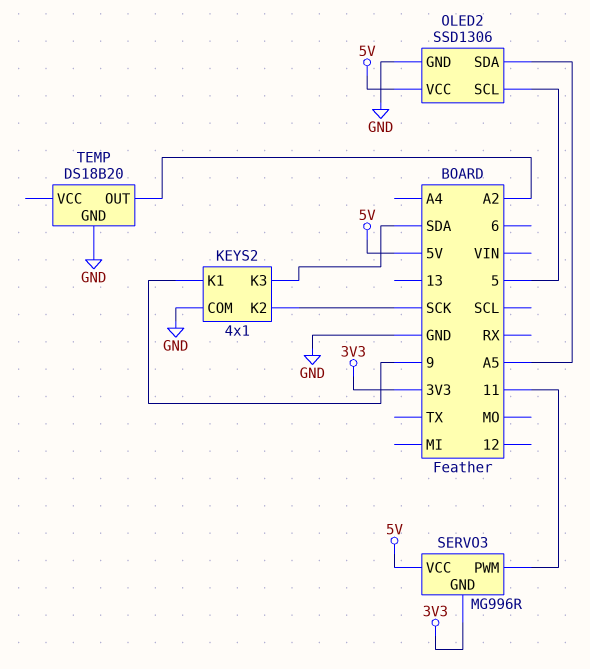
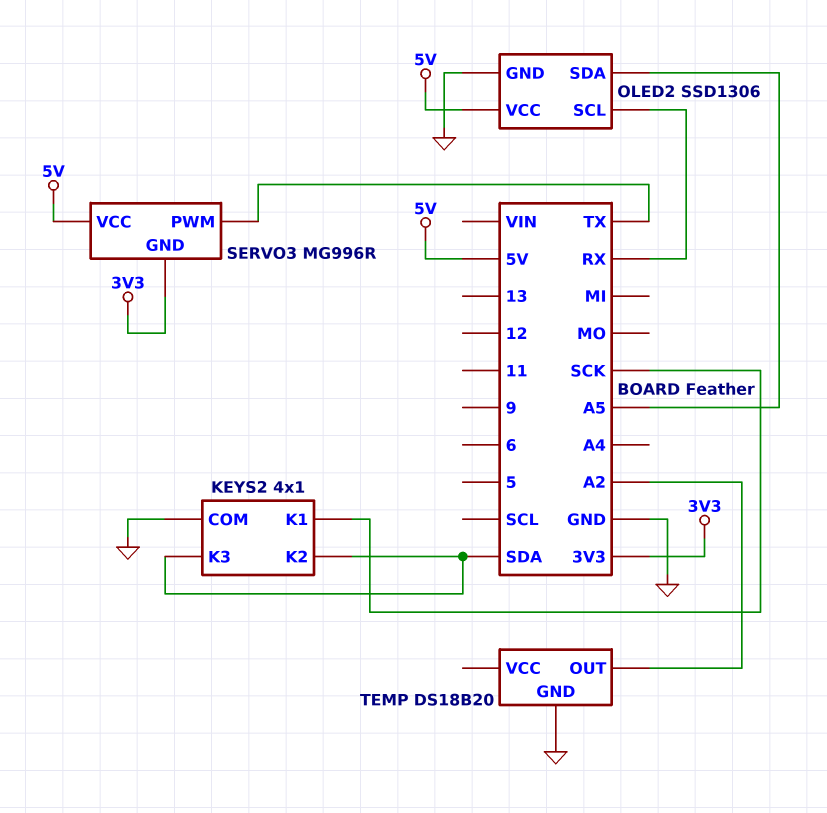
KEYS2 pin K1: 9 -> SCK
KEYS2 pin K2: SCK -> SDA
OLED2 pin SCL: 5 -> RX
SERVO3 pin PWM: 11 -> TX

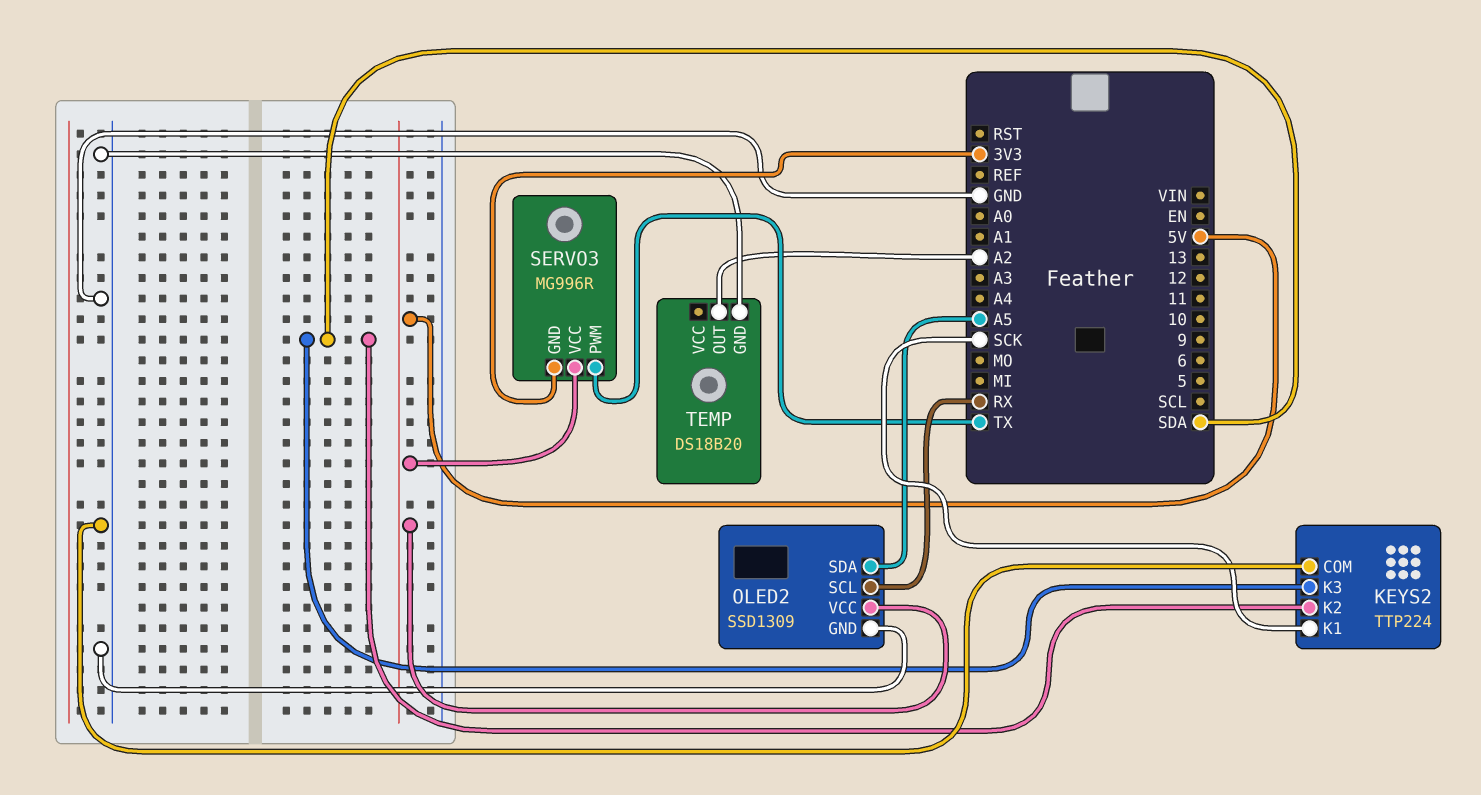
KEYS2: 4x1 -> TTP224
OLED2: SSD1306 -> SSD1309

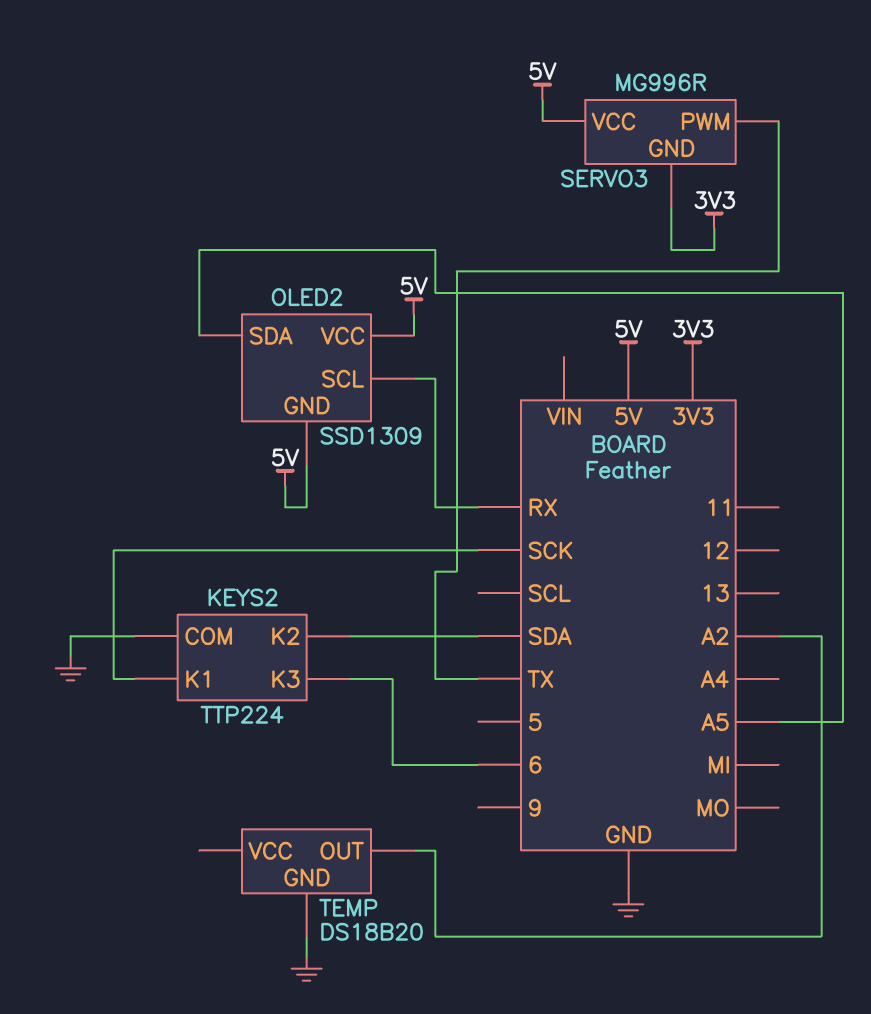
KEYS2 pin K3: SDA -> 6
OLED2 pin GND: GND -> 5V

